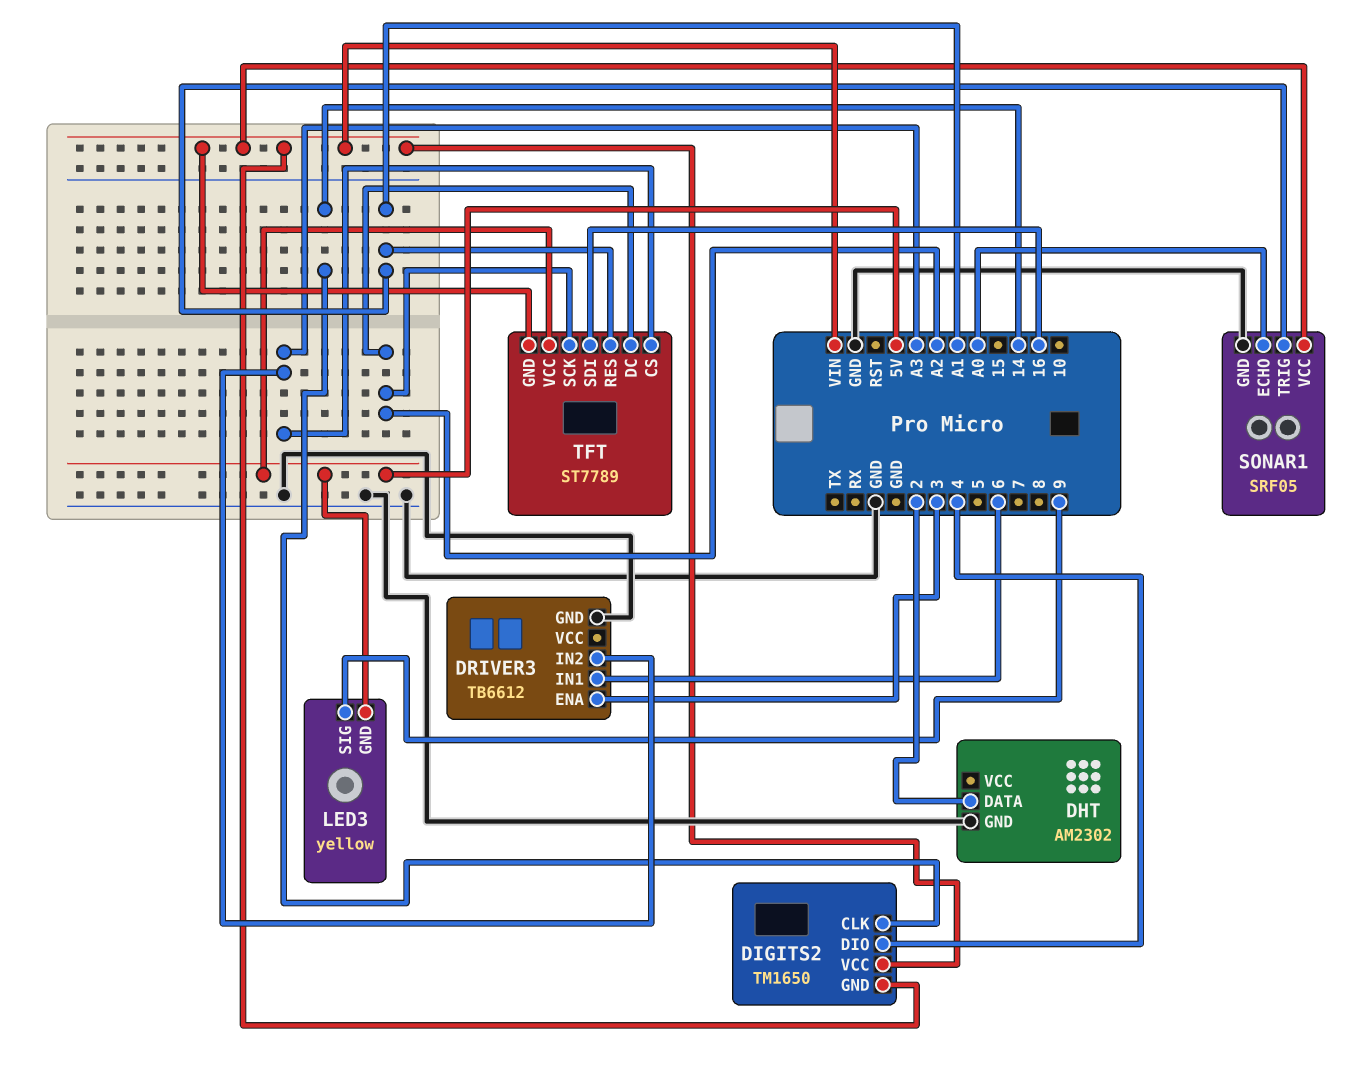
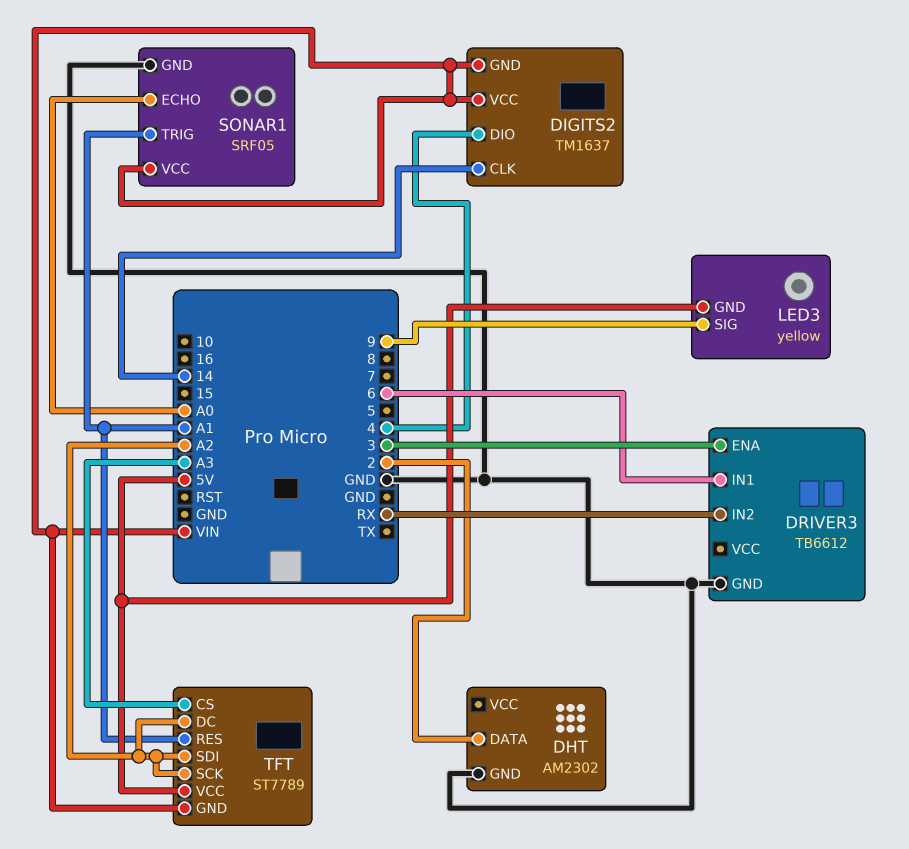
DIGITS2: TM1650 -> TM1637
DRIVER3 pin IN2: A3 -> RX
TFT pin SDI: 16 -> A2

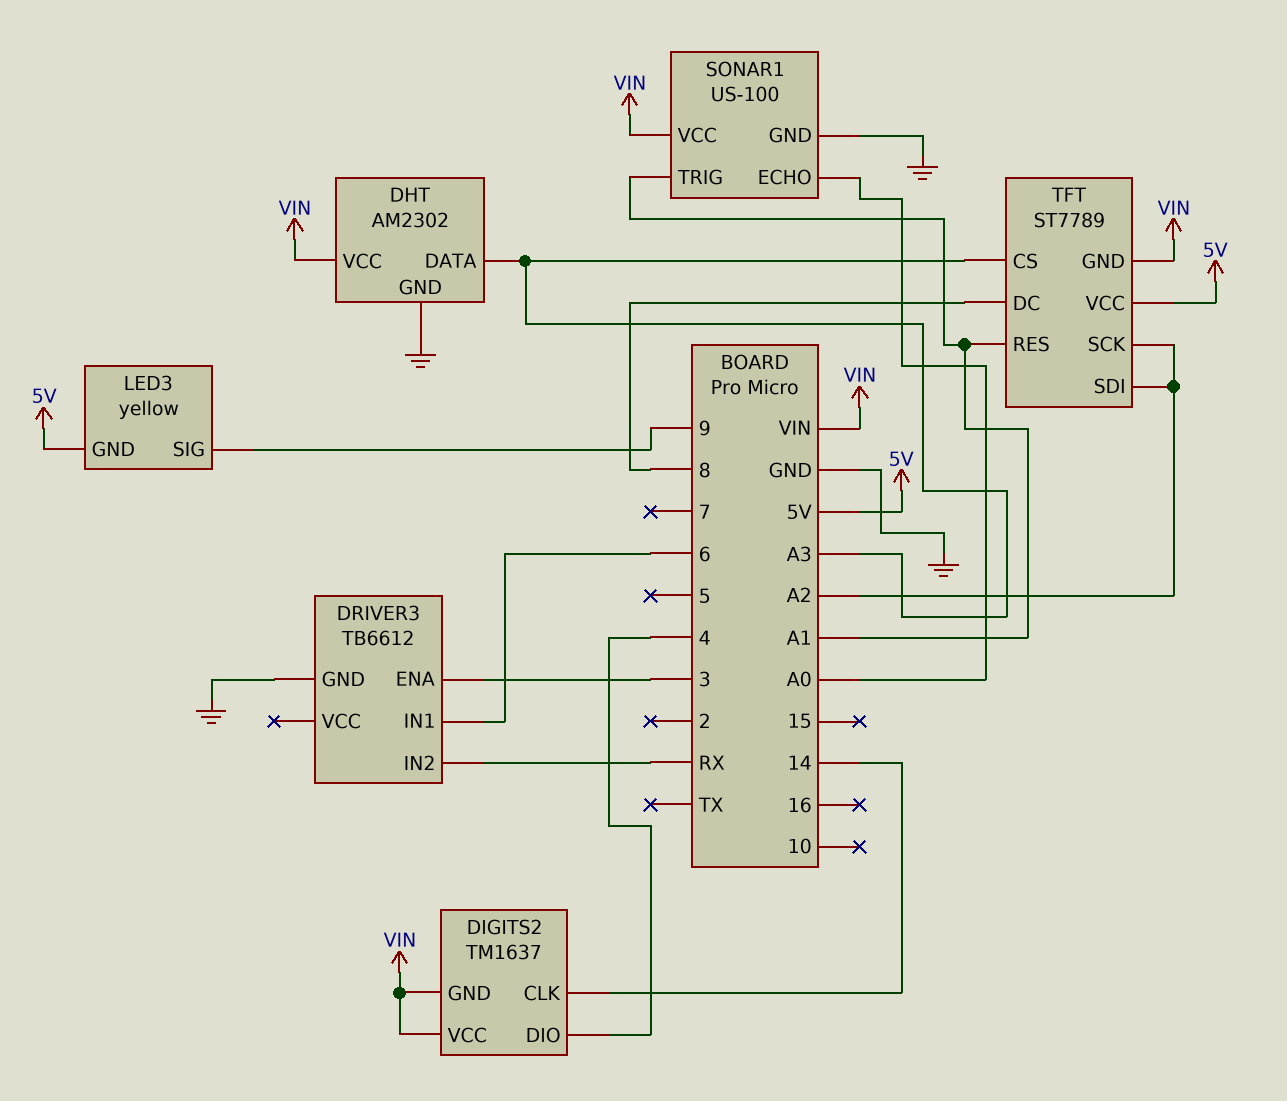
DHT pin DATA: 2 -> A3
DHT pin VCC: none -> VIN
SONAR1: SRF05 -> US-100
TFT pin DC: A2 -> 8

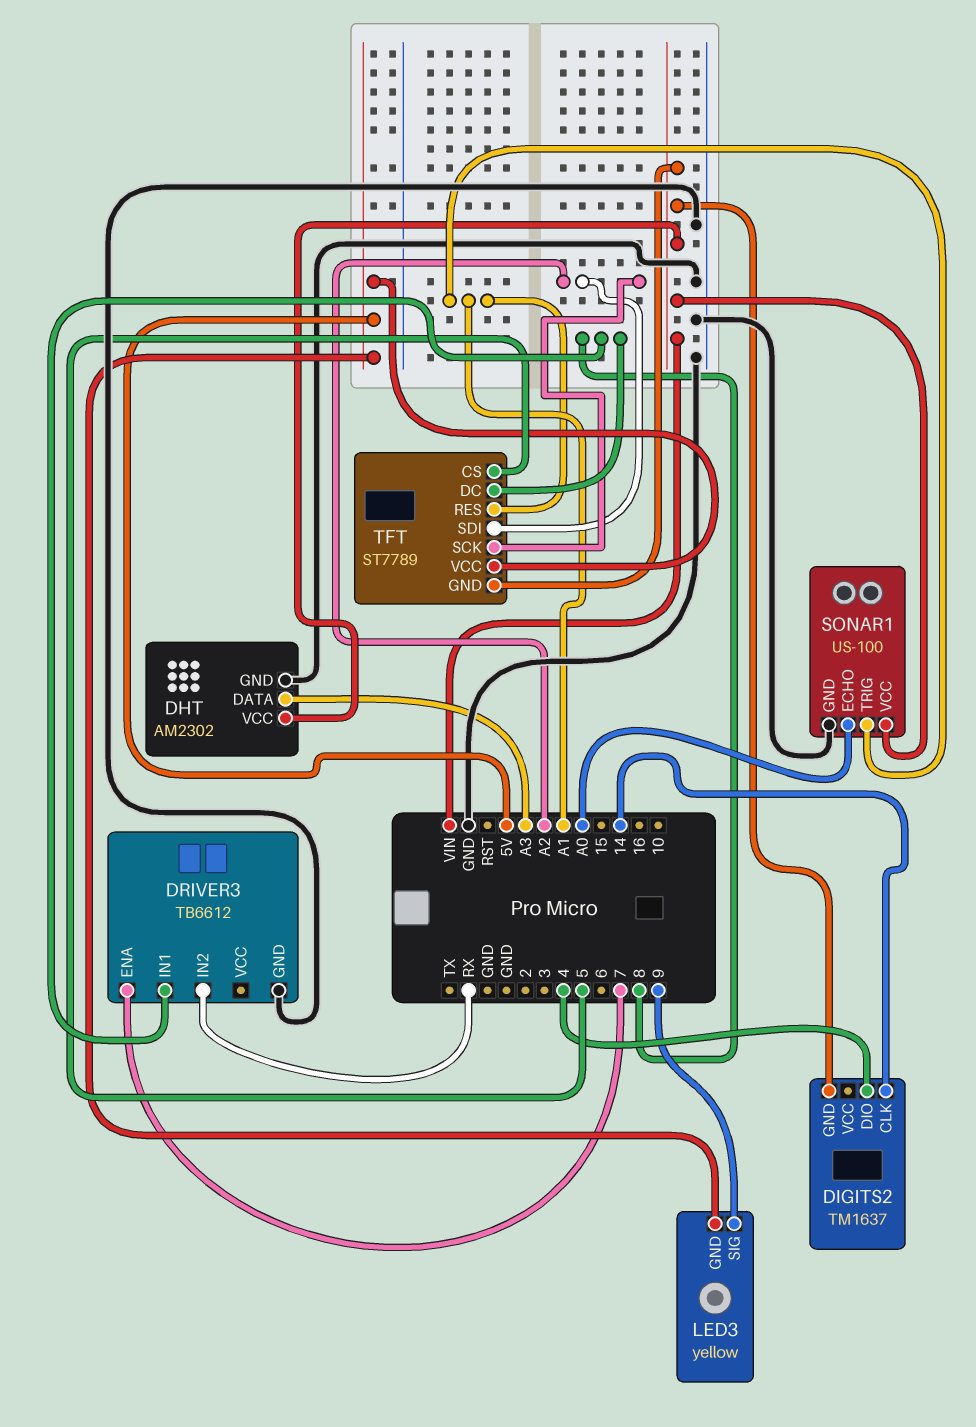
DIGITS2 pin VCC: VIN -> none
DRIVER3 pin ENA: 3 -> 7
DRIVER3 pin IN1: 6 -> 8
TFT pin CS: A3 -> 5

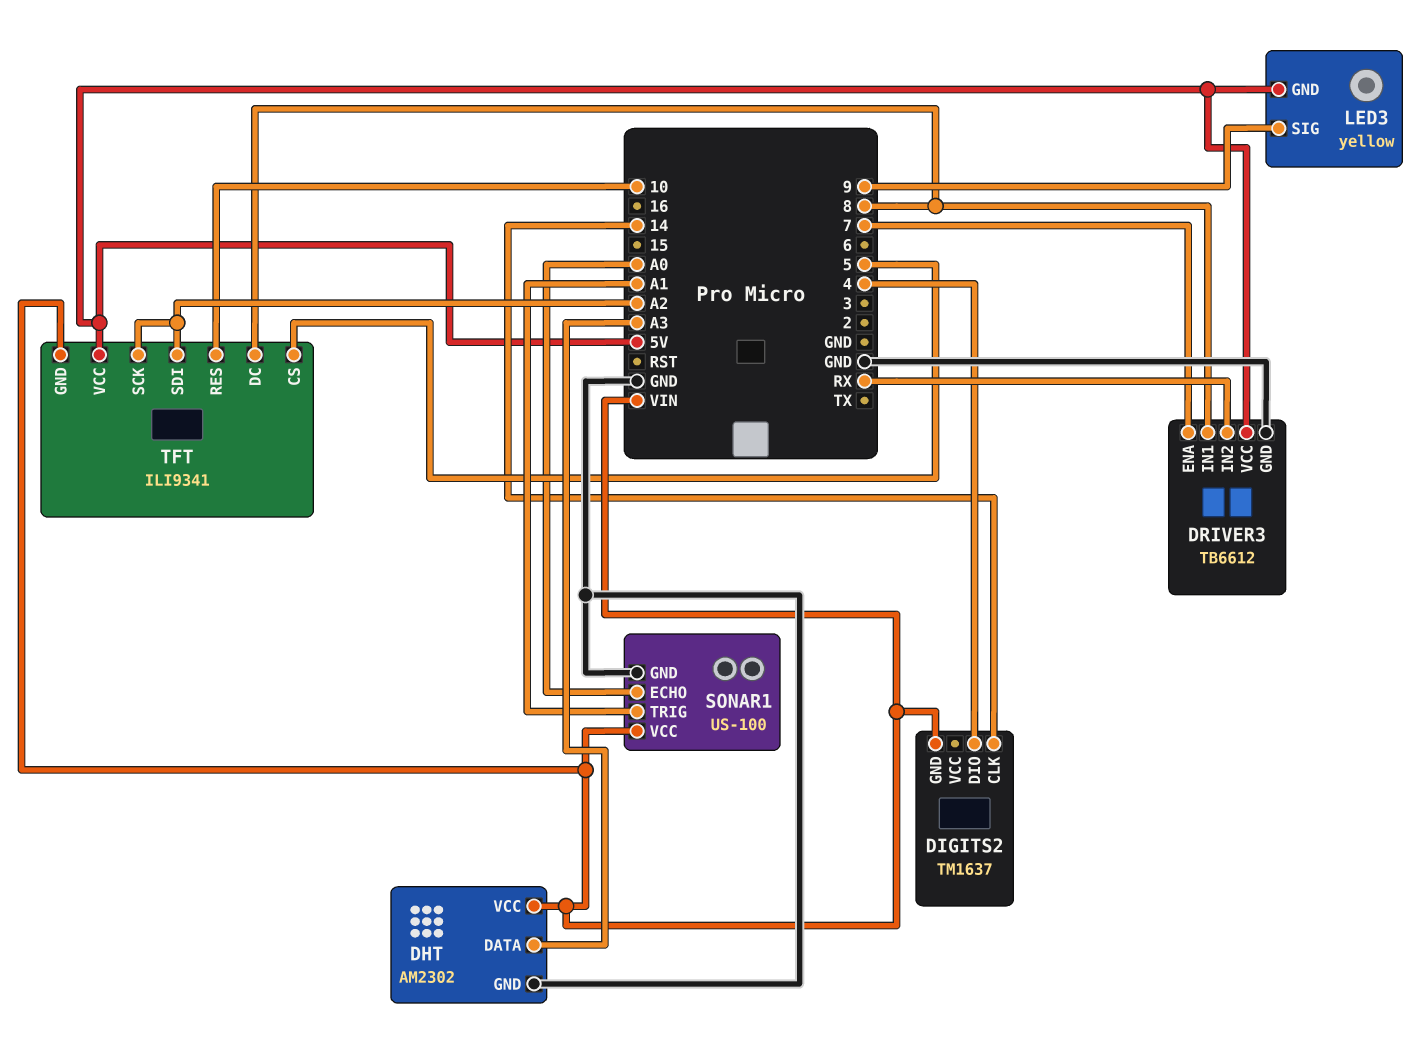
DRIVER3 pin VCC: none -> 5V
TFT: ST7789 -> ILI9341
TFT pin RES: A1 -> 10

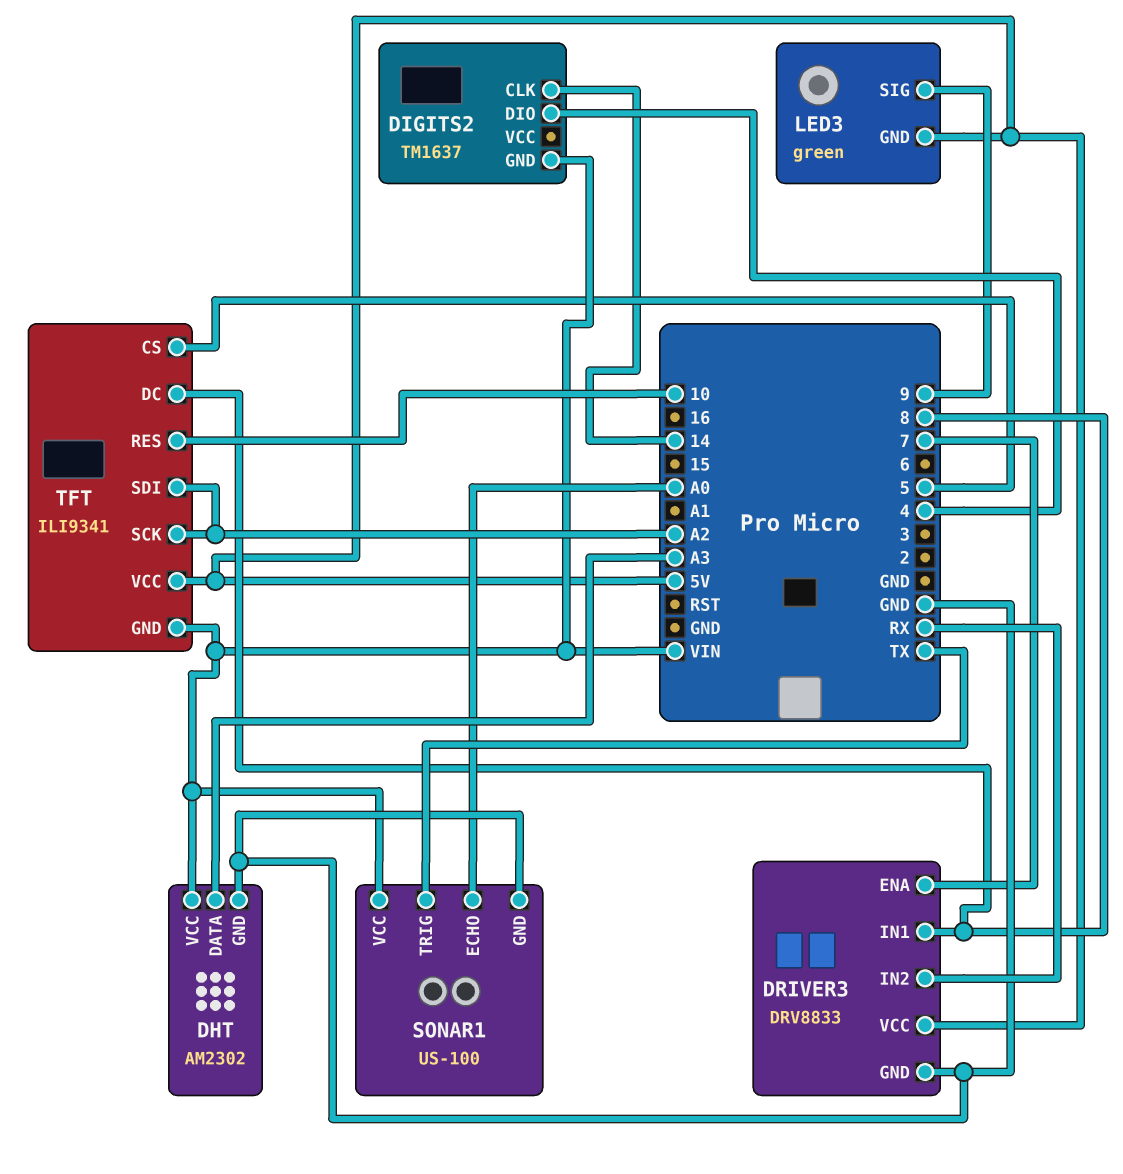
DRIVER3: TB6612 -> DRV8833
LED3: yellow -> green
SONAR1 pin TRIG: A1 -> TX

